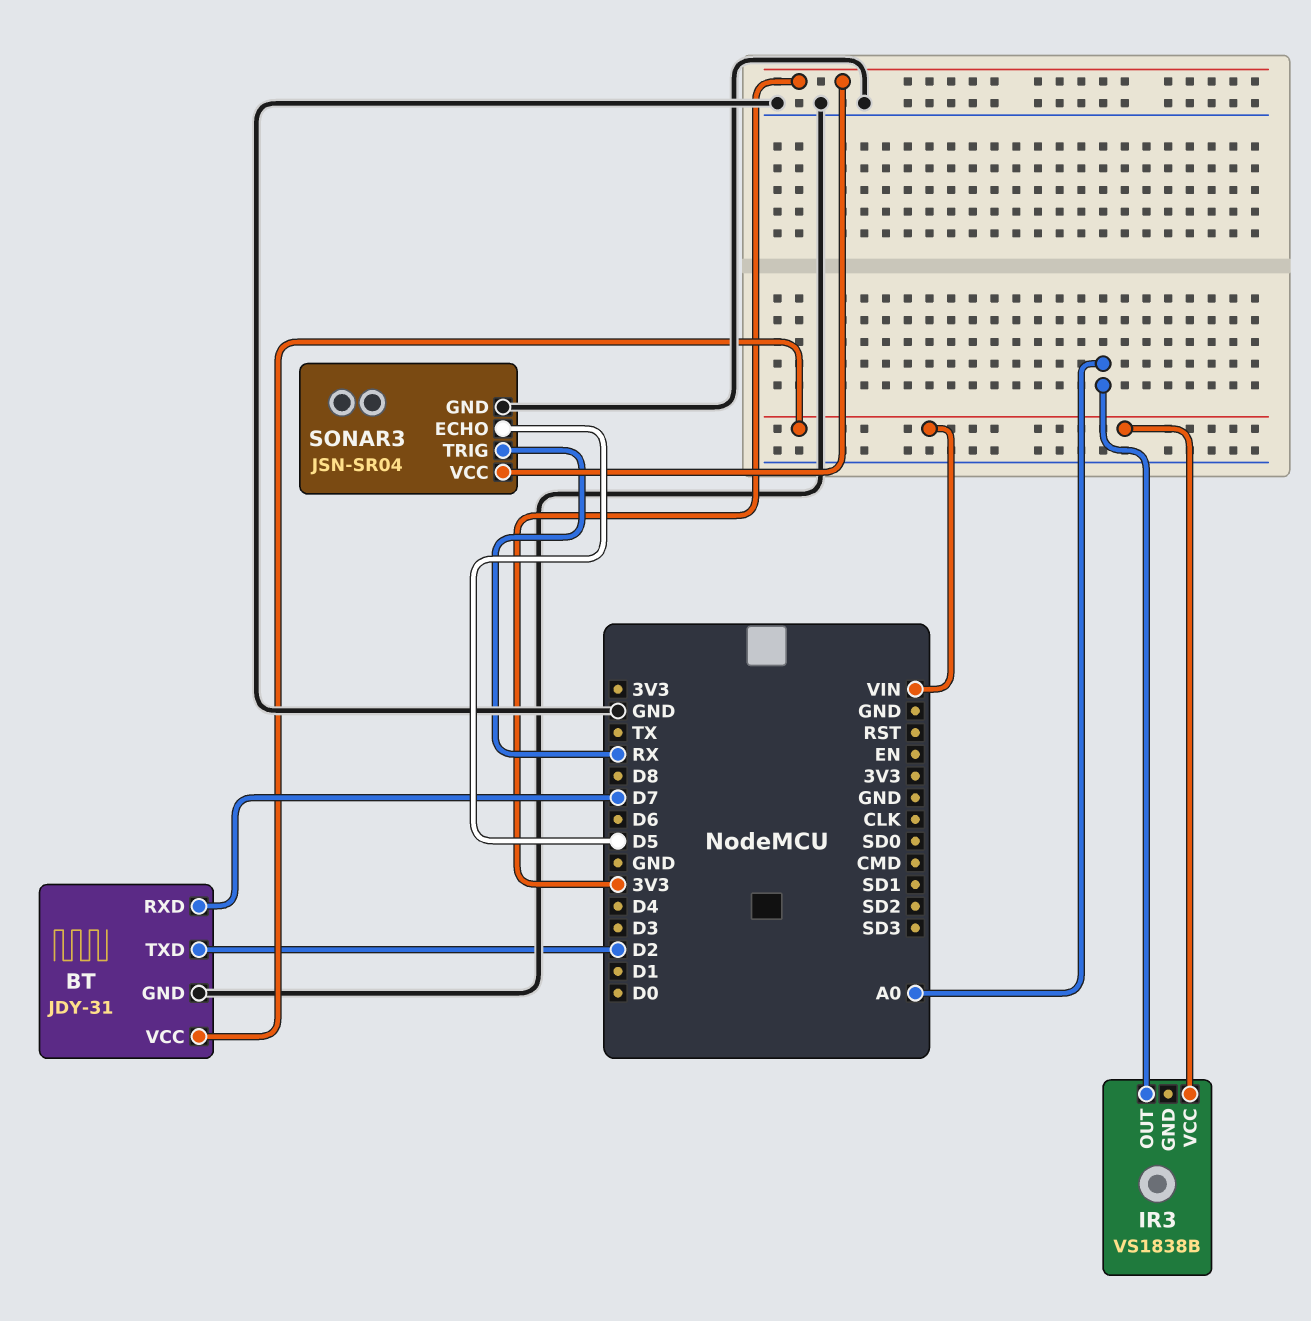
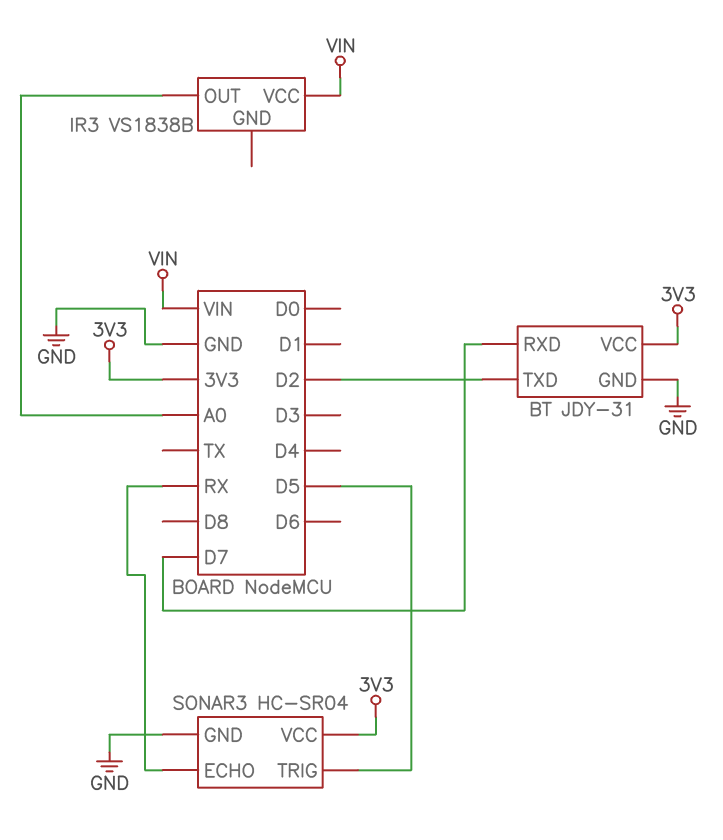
BT pin VCC: VIN -> 3V3
SONAR3: JSN-SR04 -> HC-SR04
SONAR3 pin ECHO: D5 -> RX
SONAR3 pin TRIG: RX -> D5

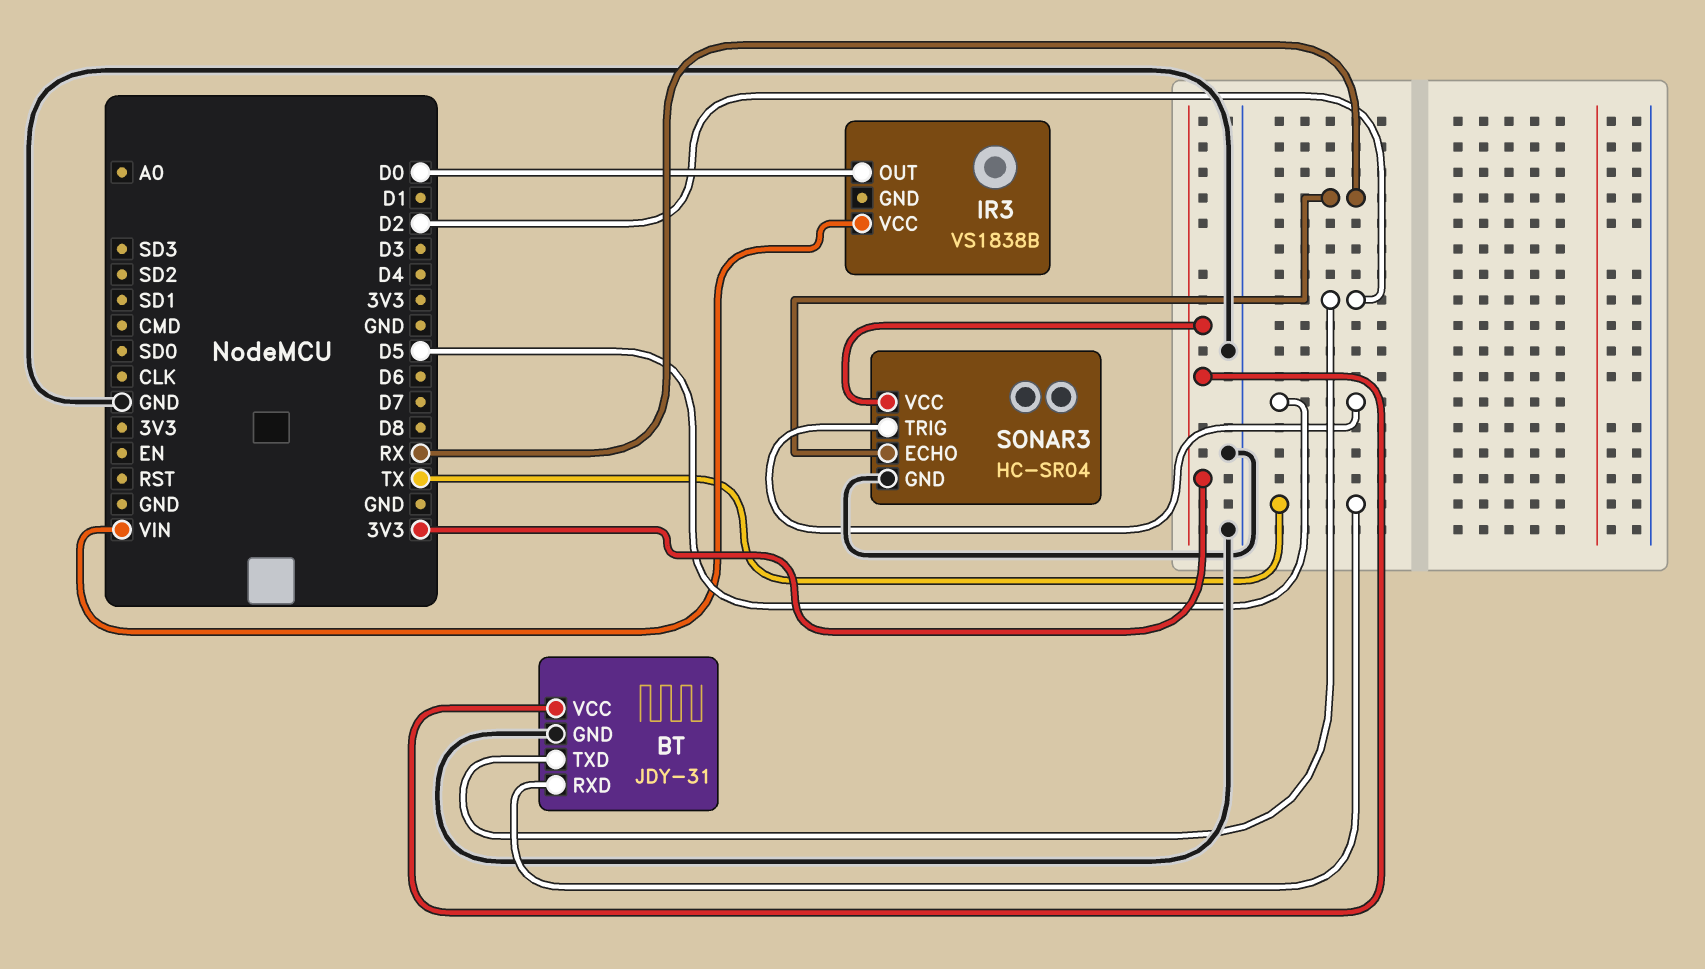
BT pin RXD: D7 -> TX
IR3 pin OUT: A0 -> D0

